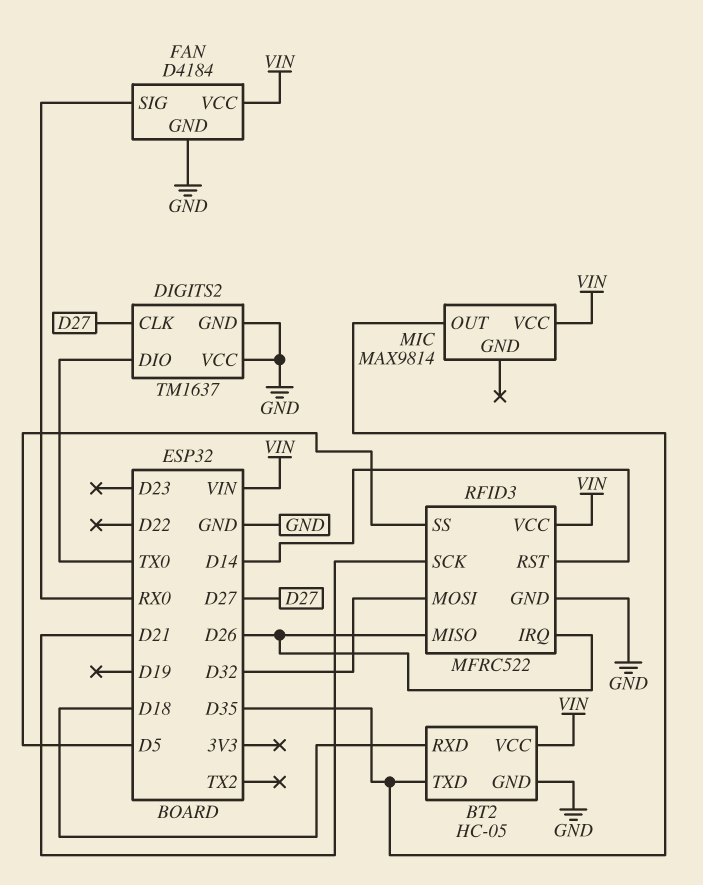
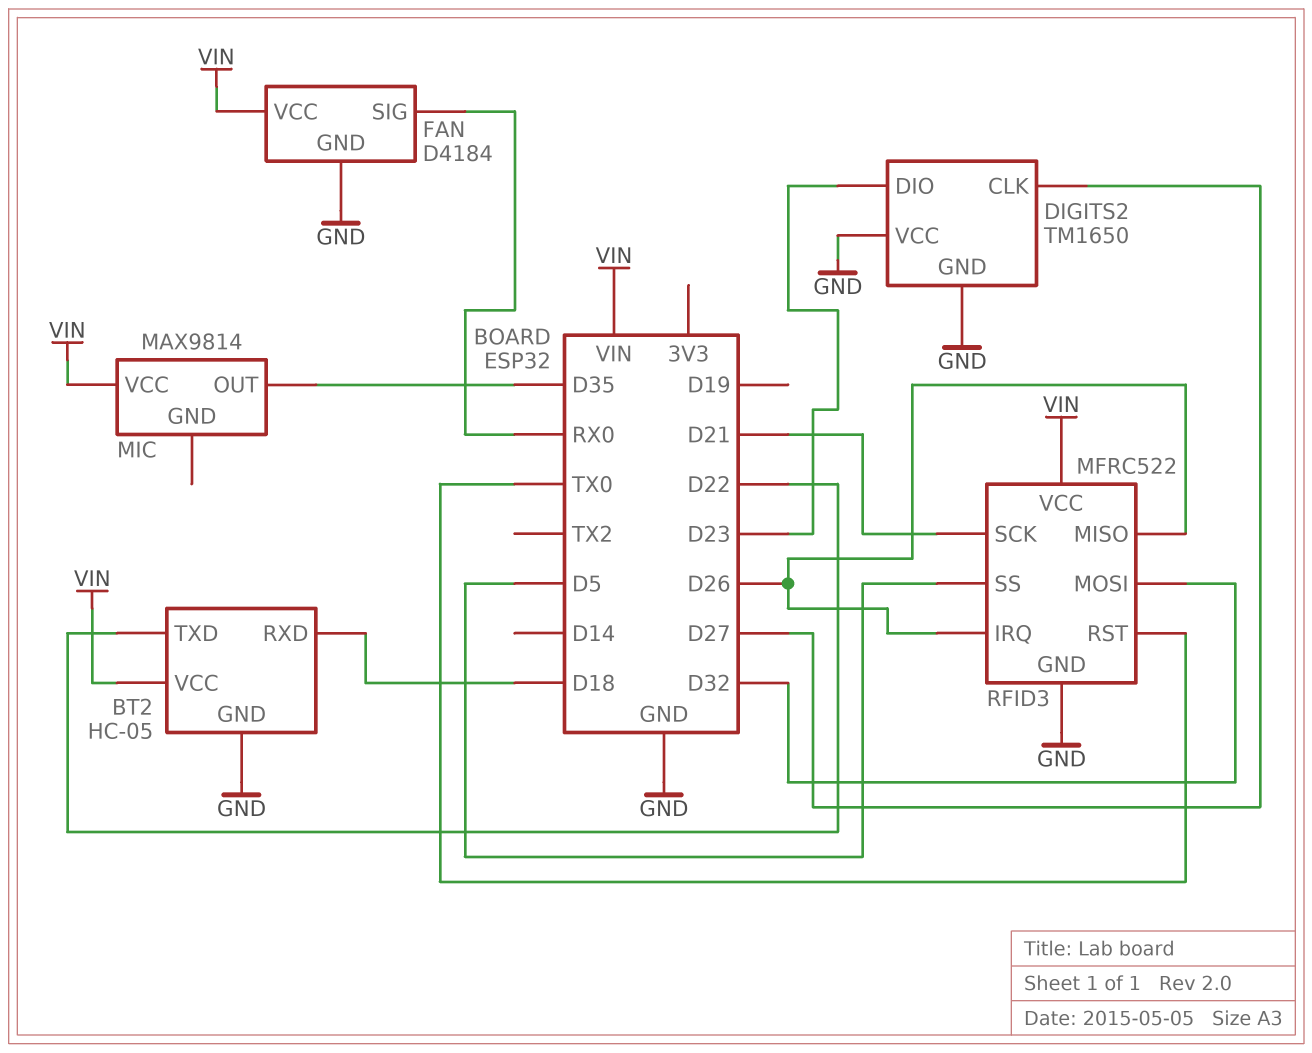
BT2 pin TXD: D35 -> D22
DIGITS2: TM1637 -> TM1650
DIGITS2 pin DIO: TX0 -> D23
RFID3 pin RST: D14 -> TX0

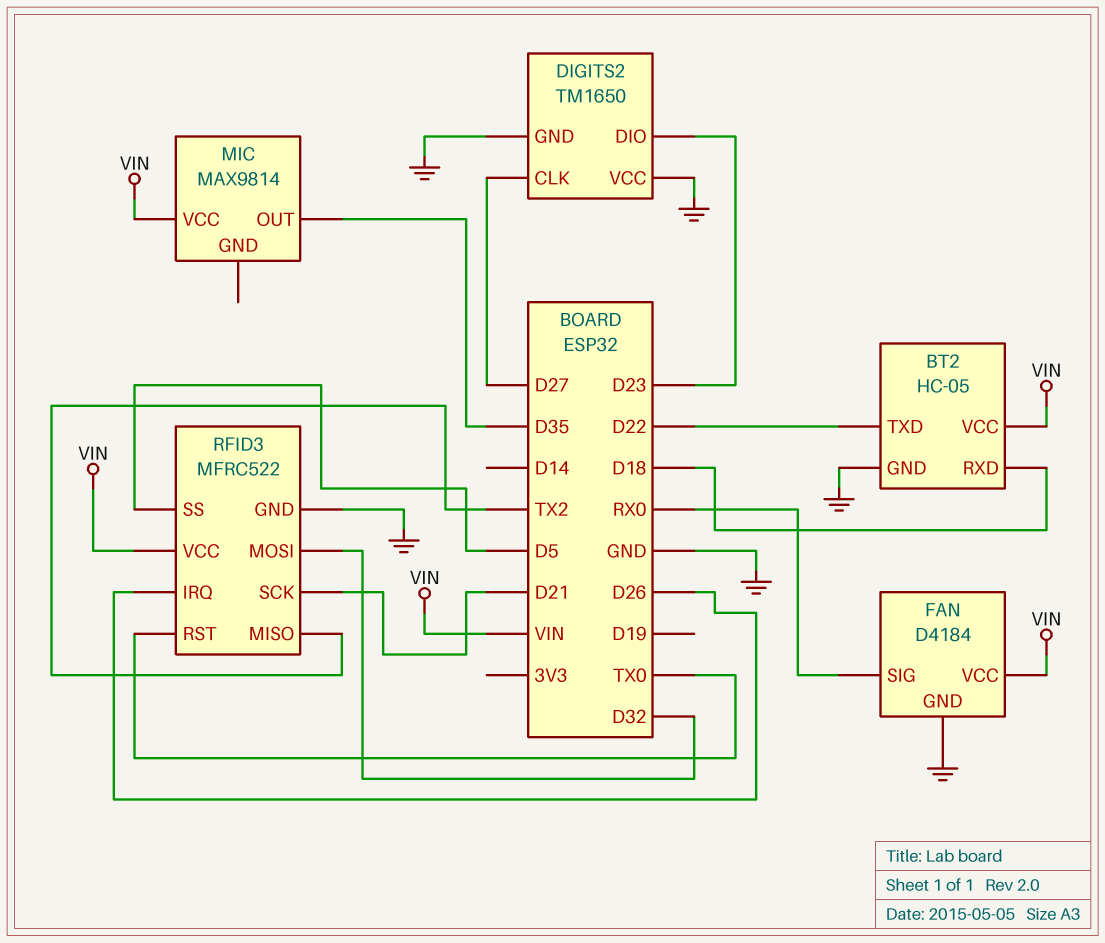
RFID3 pin MISO: D26 -> TX2

